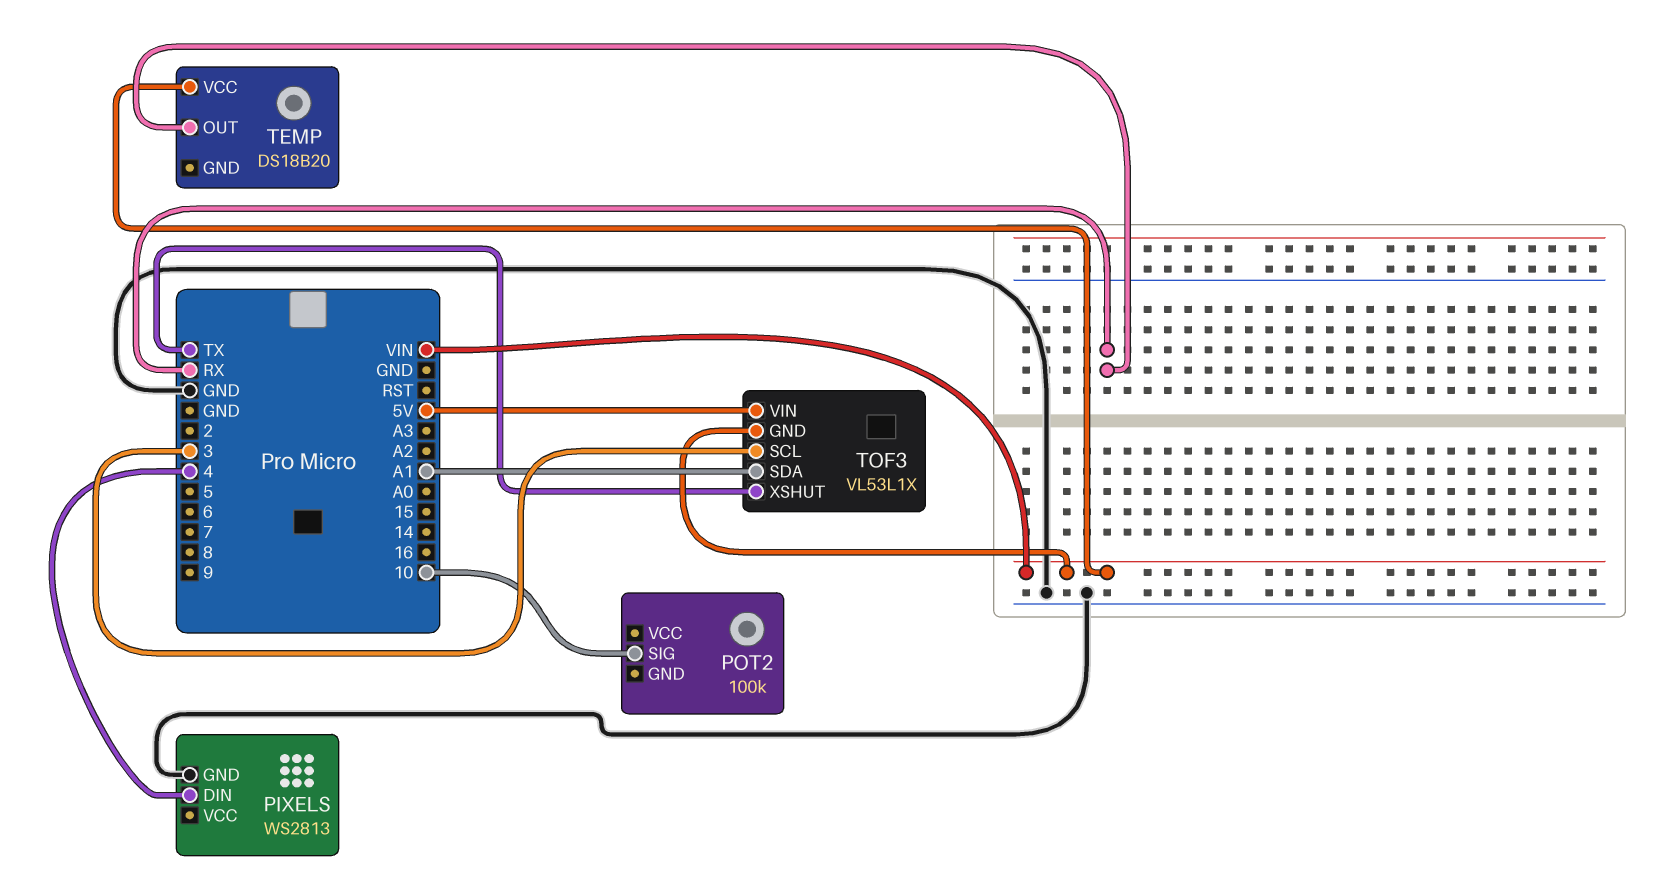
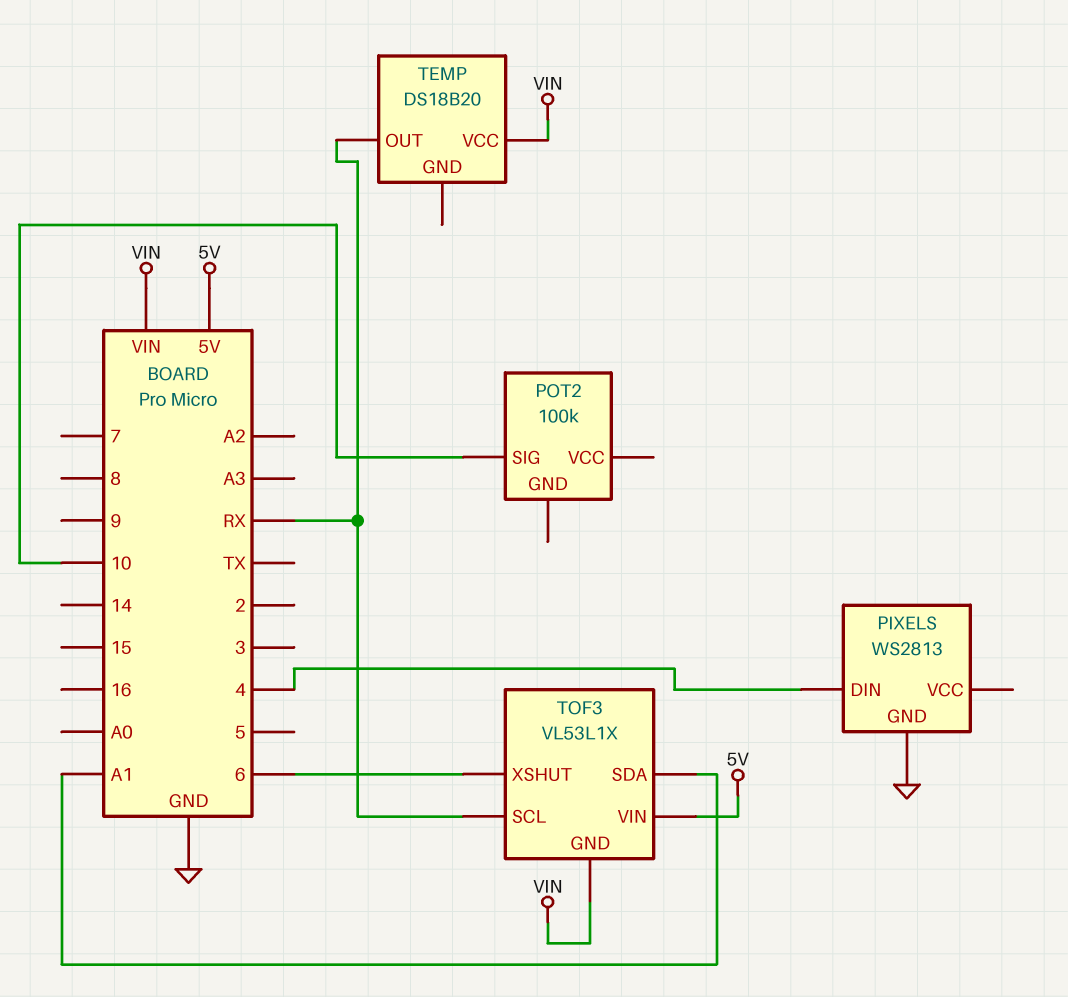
TOF3 pin SCL: 3 -> RX
TOF3 pin XSHUT: TX -> 6

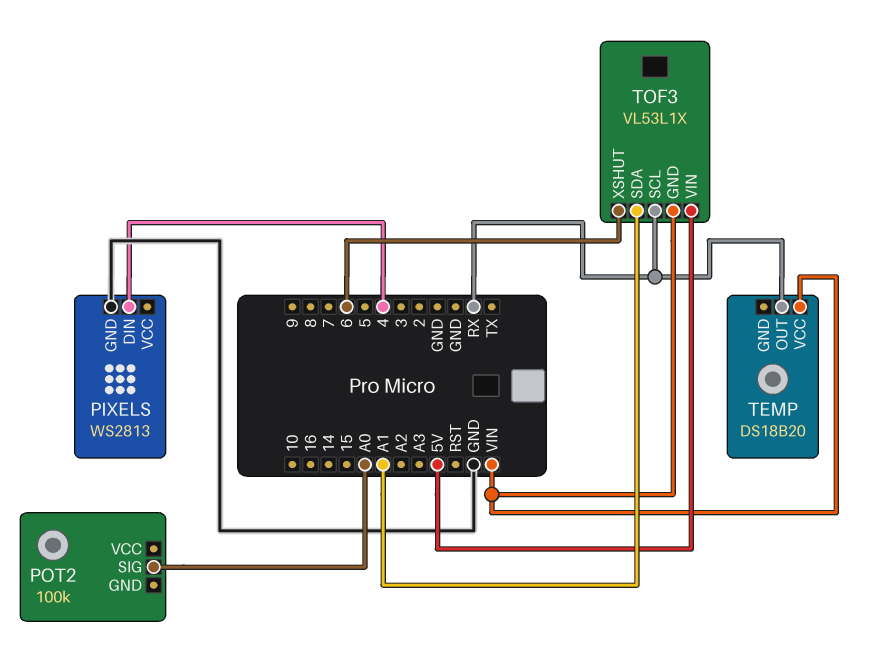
POT2 pin SIG: 10 -> A0

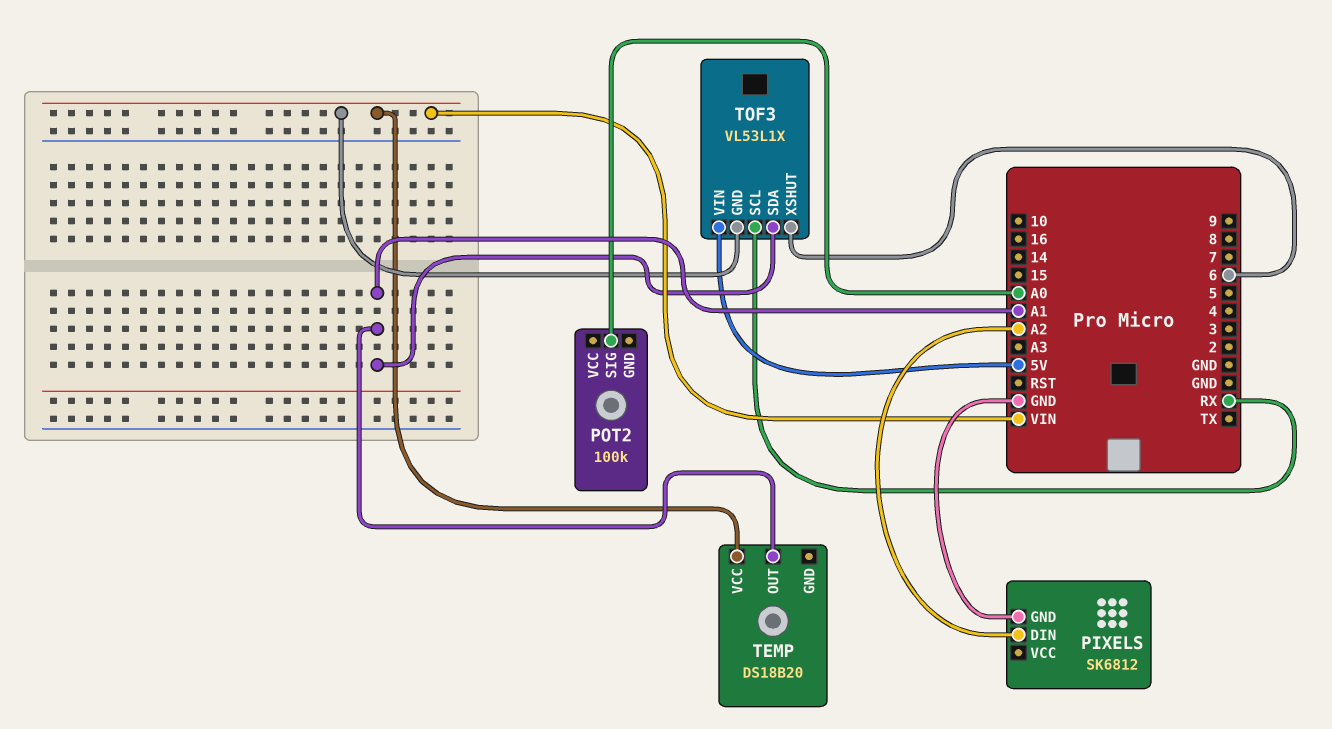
PIXELS: WS2813 -> SK6812
PIXELS pin DIN: 4 -> A2
TEMP pin OUT: RX -> A1

